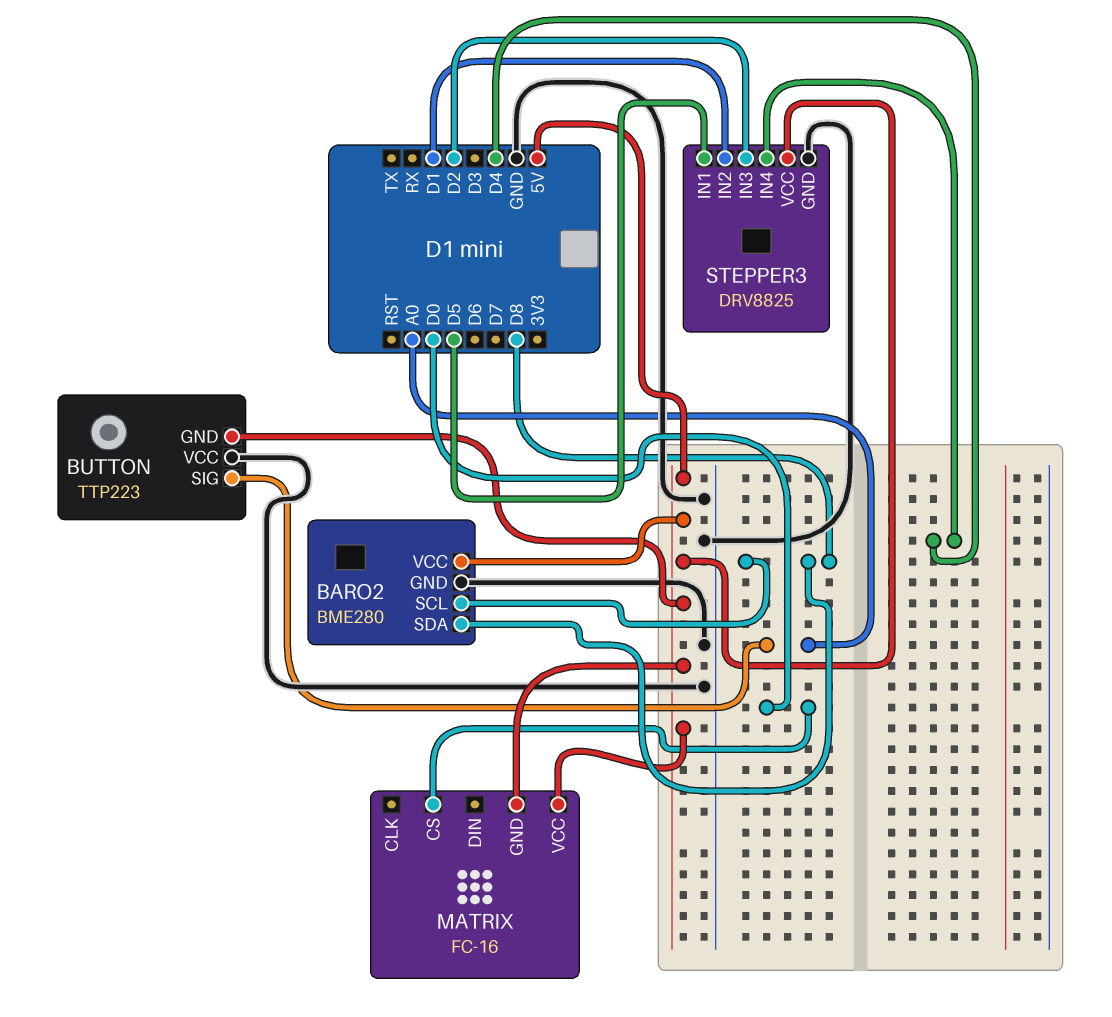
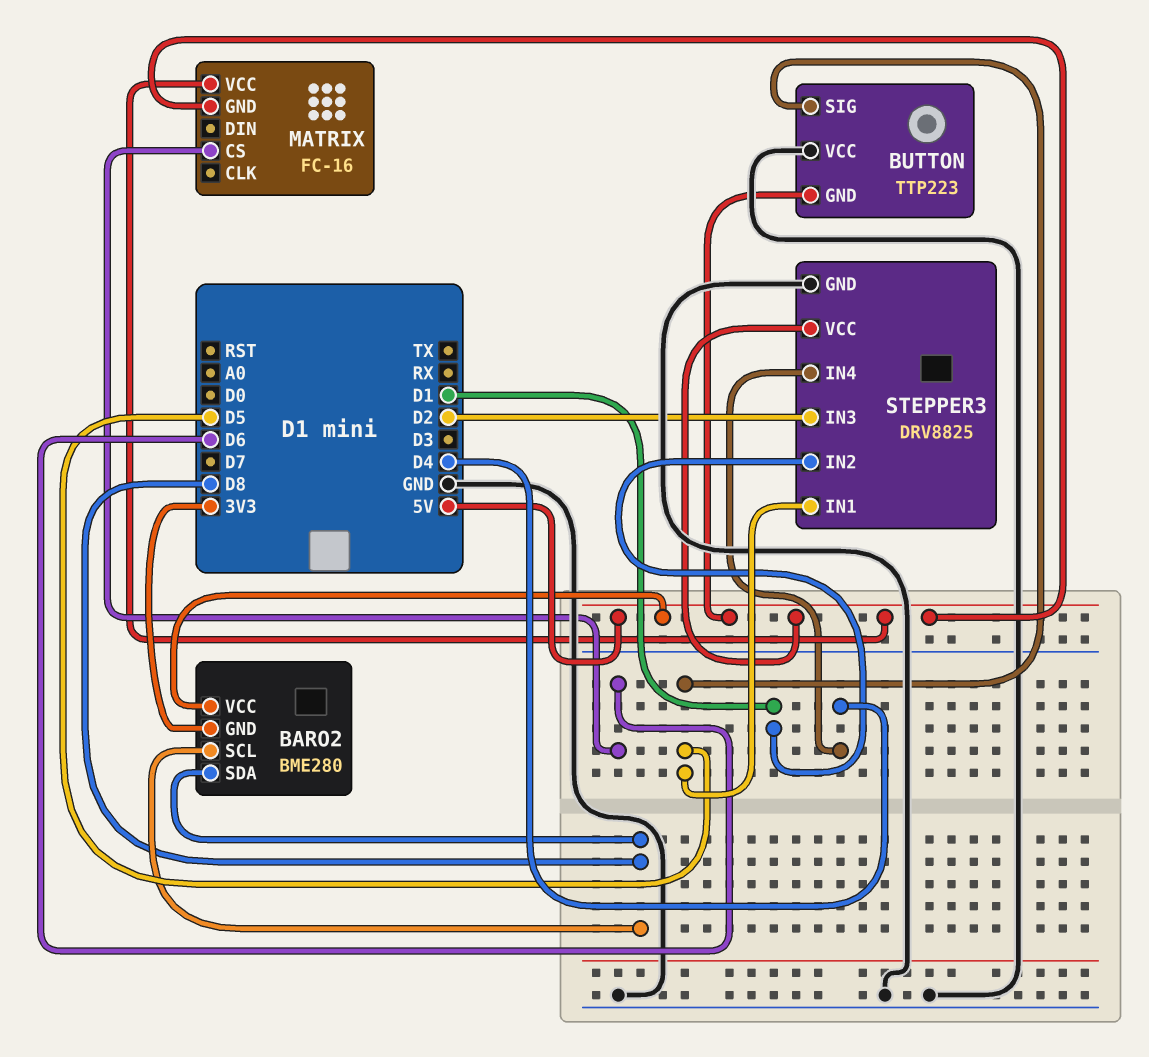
BARO2 pin GND: GND -> 3V3
BUTTON pin SIG: A0 -> D5
MATRIX pin CS: D0 -> D6

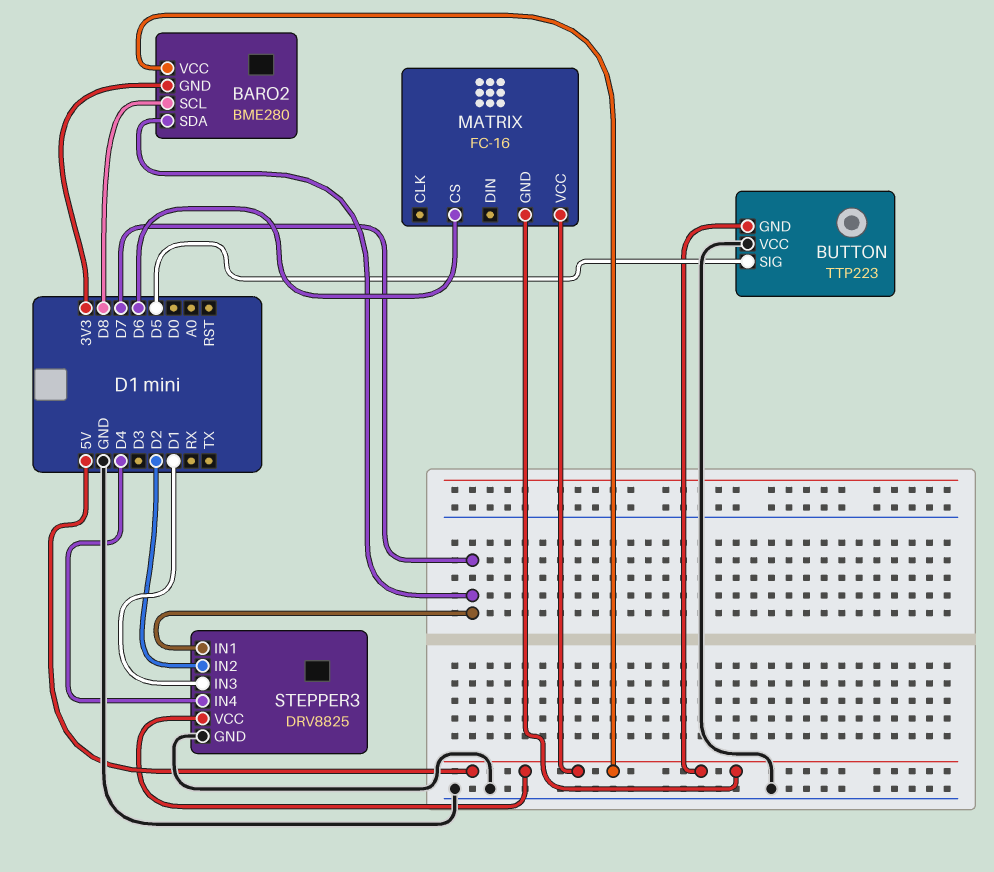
BARO2 pin SDA: D8 -> D7
STEPPER3 pin IN1: D5 -> D7
STEPPER3 pin IN2: D1 -> D2
STEPPER3 pin IN3: D2 -> D1

